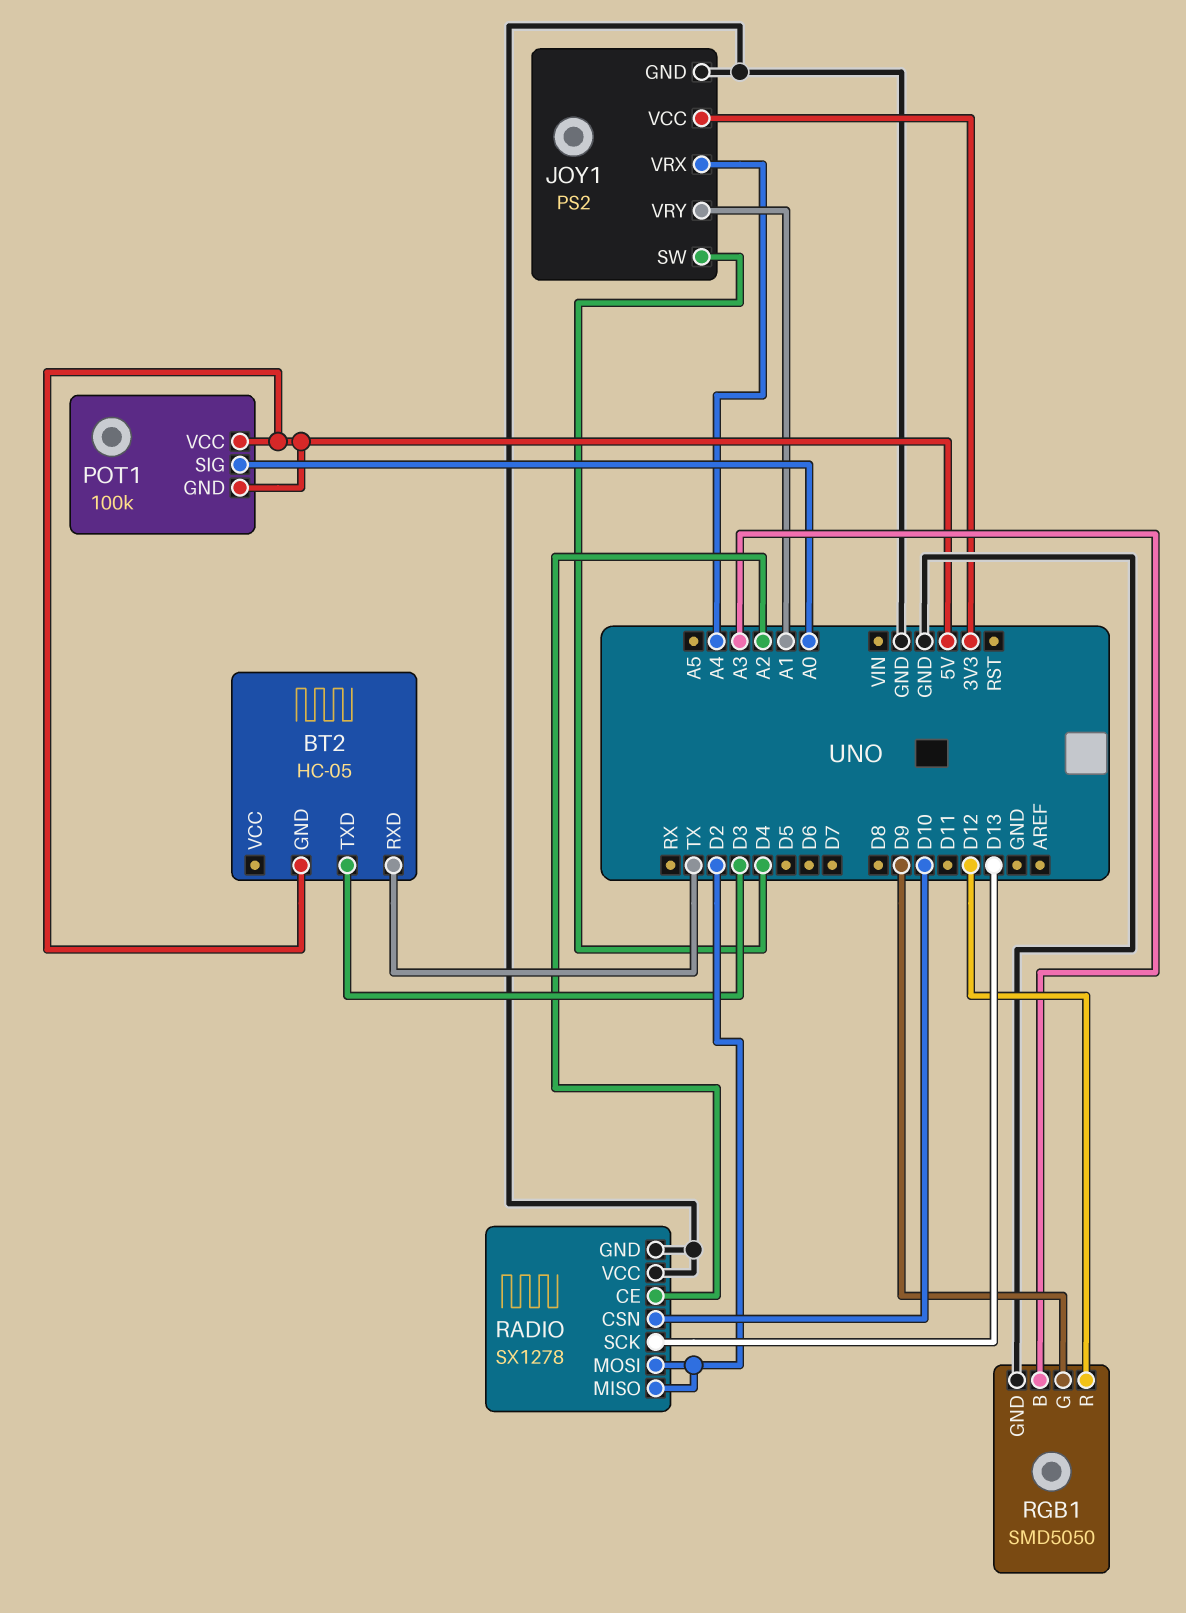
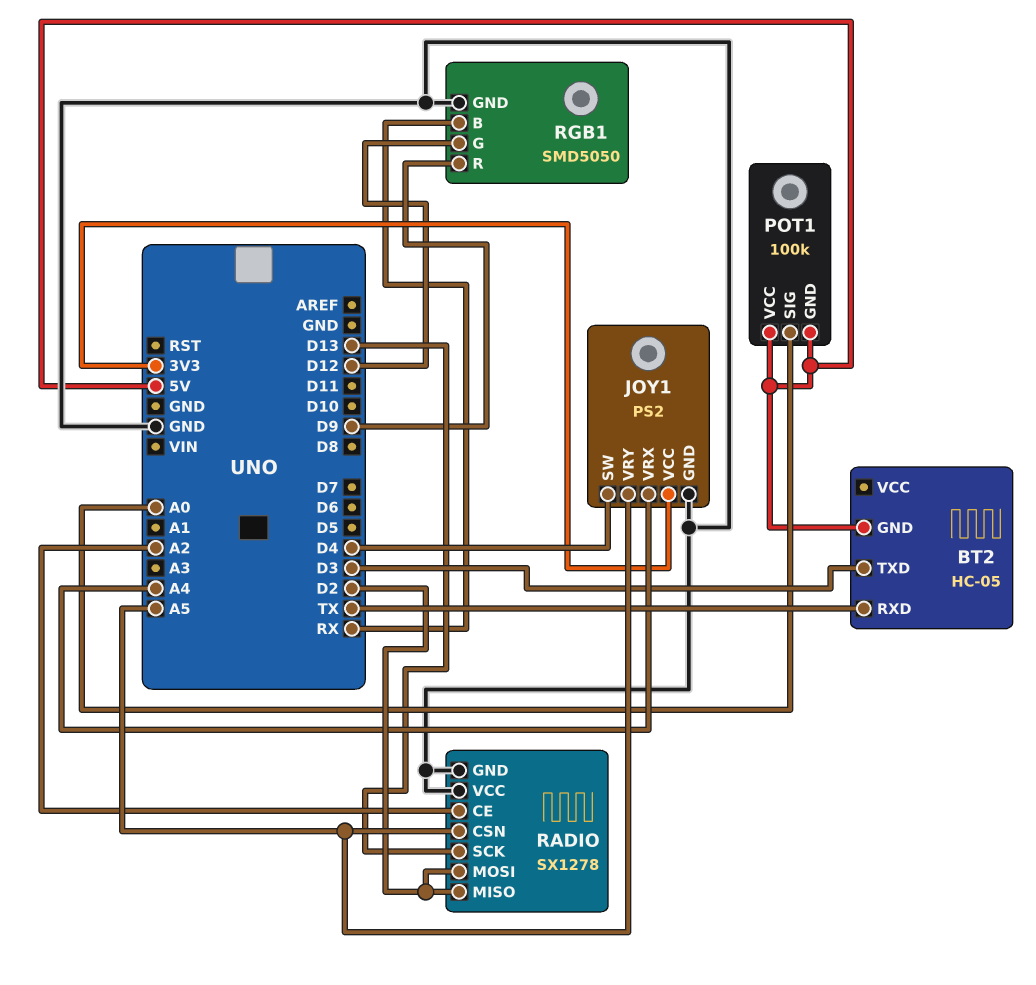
JOY1 pin VRY: A1 -> A5
RADIO pin CSN: D10 -> A5
RGB1 pin B: A3 -> RX
RGB1 pin G: D9 -> D12
RGB1 pin R: D12 -> D9

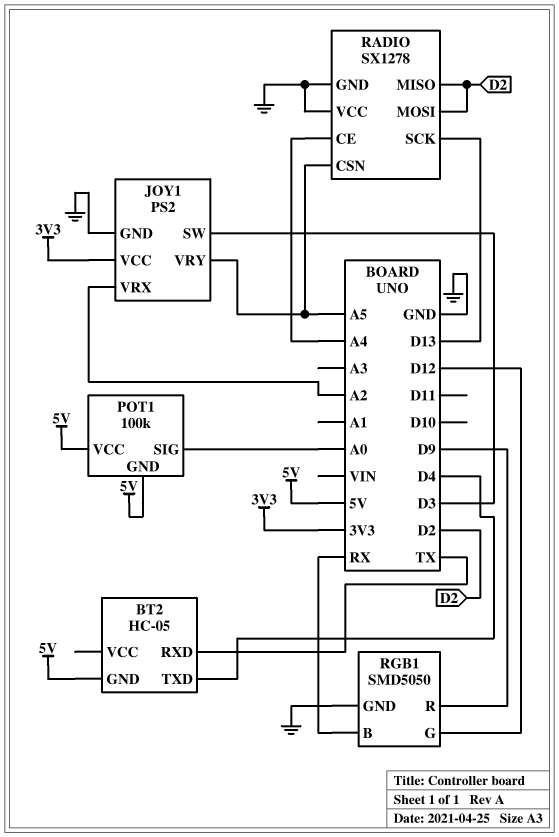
BT2 pin TXD: D3 -> D4
JOY1 pin SW: D4 -> D3
JOY1 pin VRX: A4 -> A2
RADIO pin CE: A2 -> A4

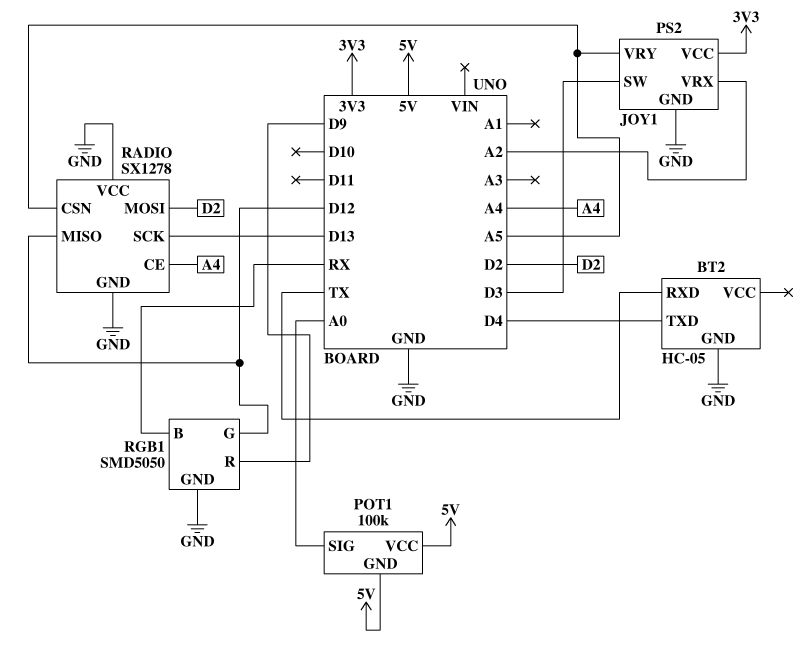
BT2 pin GND: 5V -> GND
RADIO pin MISO: D2 -> D12

